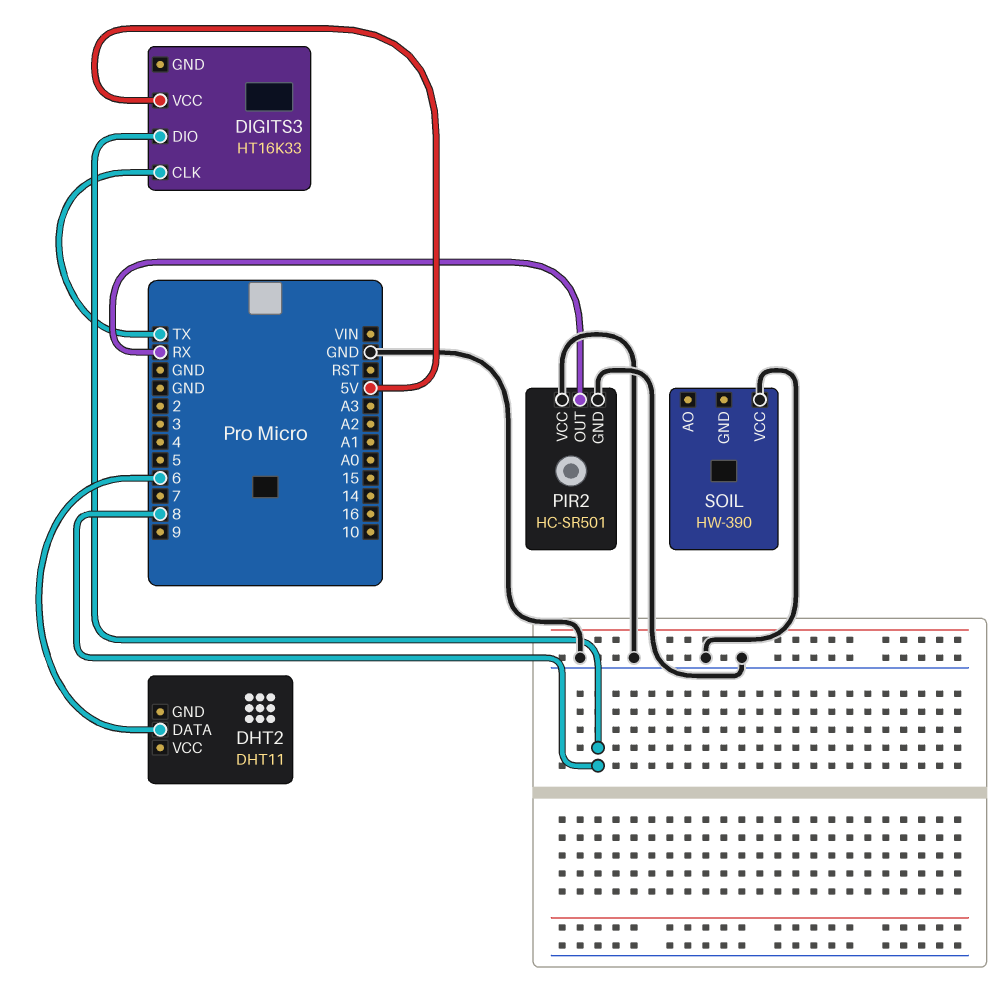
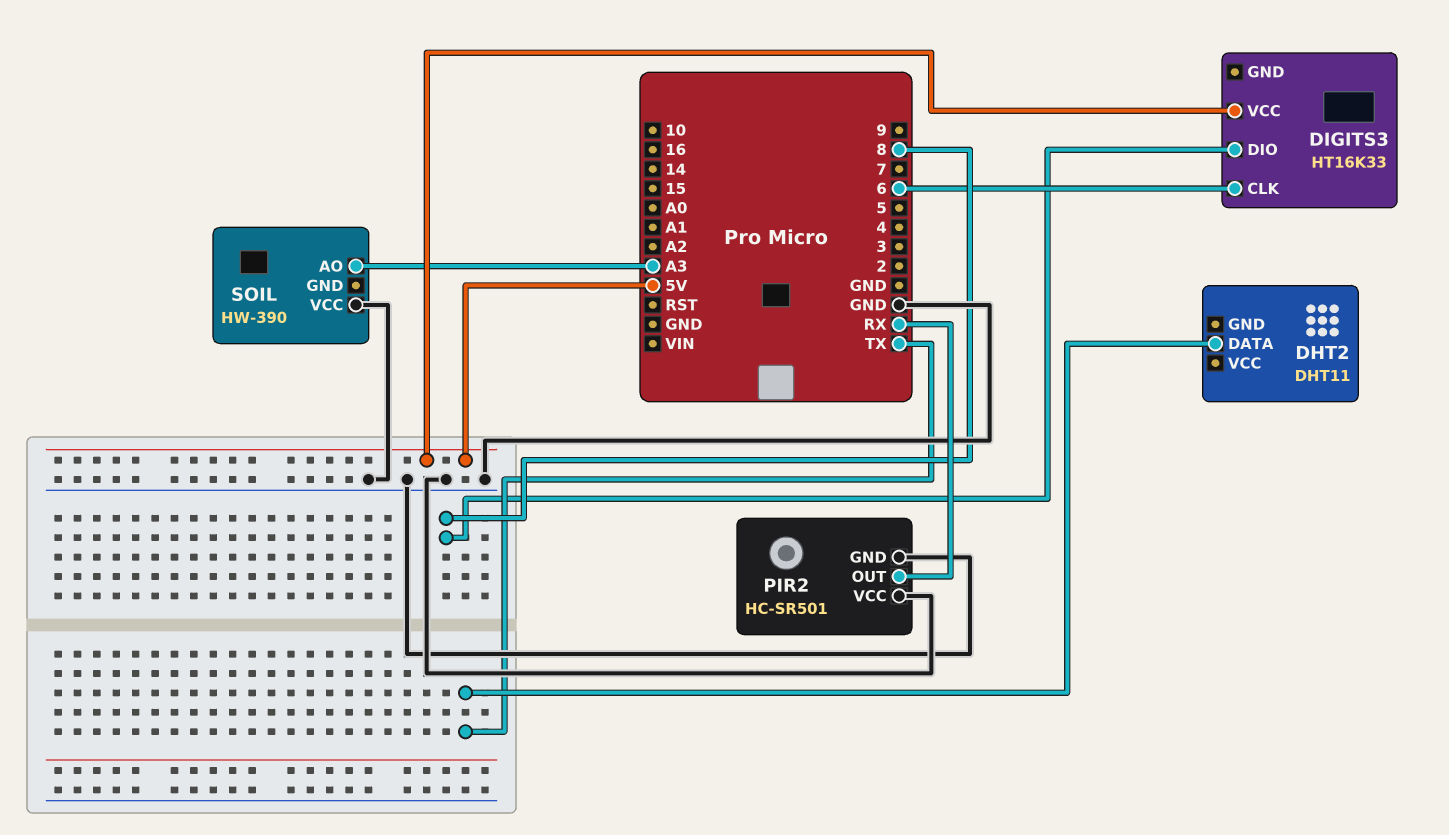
DHT2 pin DATA: 6 -> TX
DIGITS3 pin CLK: TX -> 6
SOIL pin AO: none -> A3

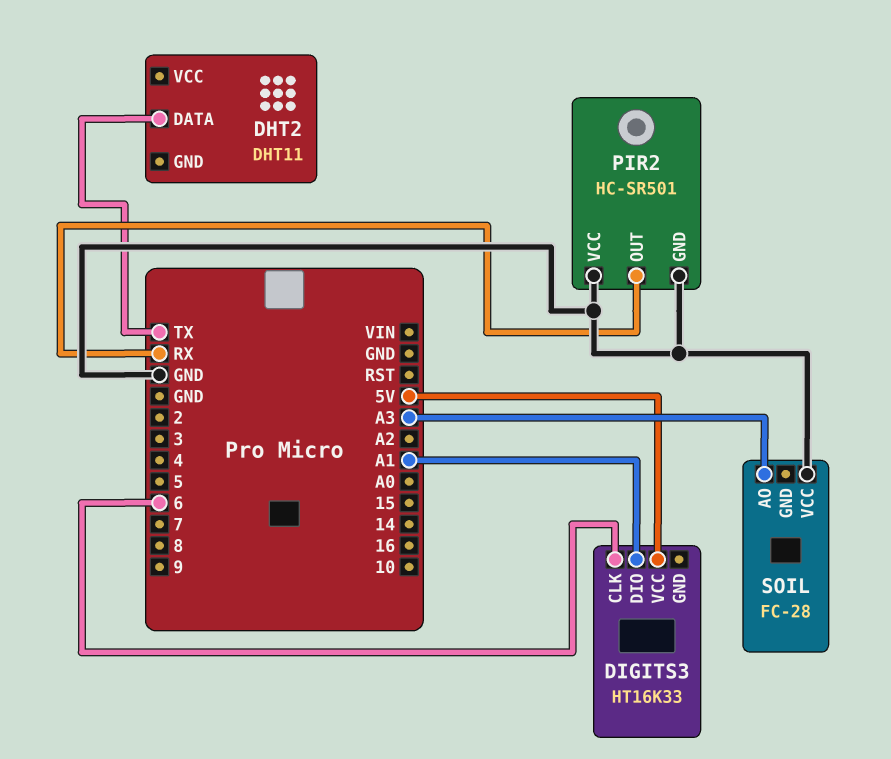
DIGITS3 pin DIO: 8 -> A1
SOIL: HW-390 -> FC-28

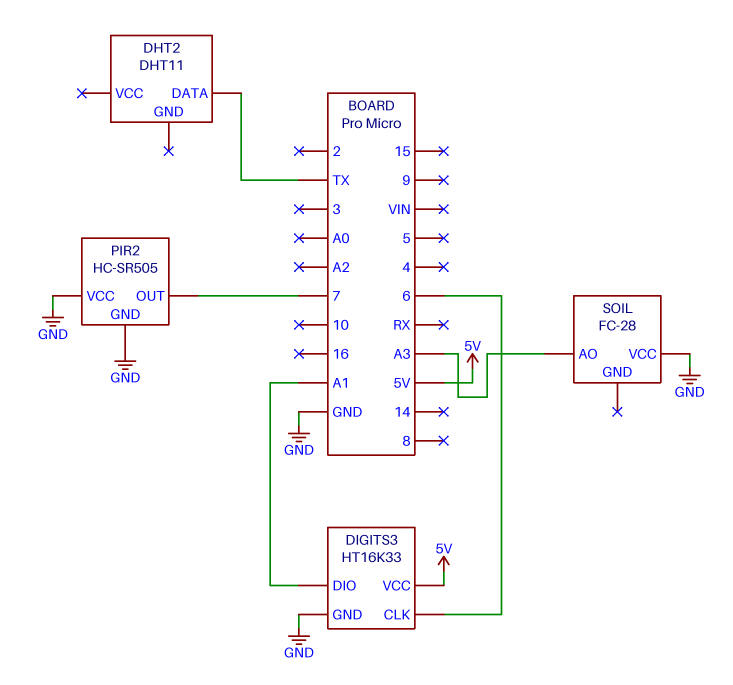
DIGITS3 pin GND: none -> GND
PIR2: HC-SR501 -> HC-SR505
PIR2 pin OUT: RX -> 7

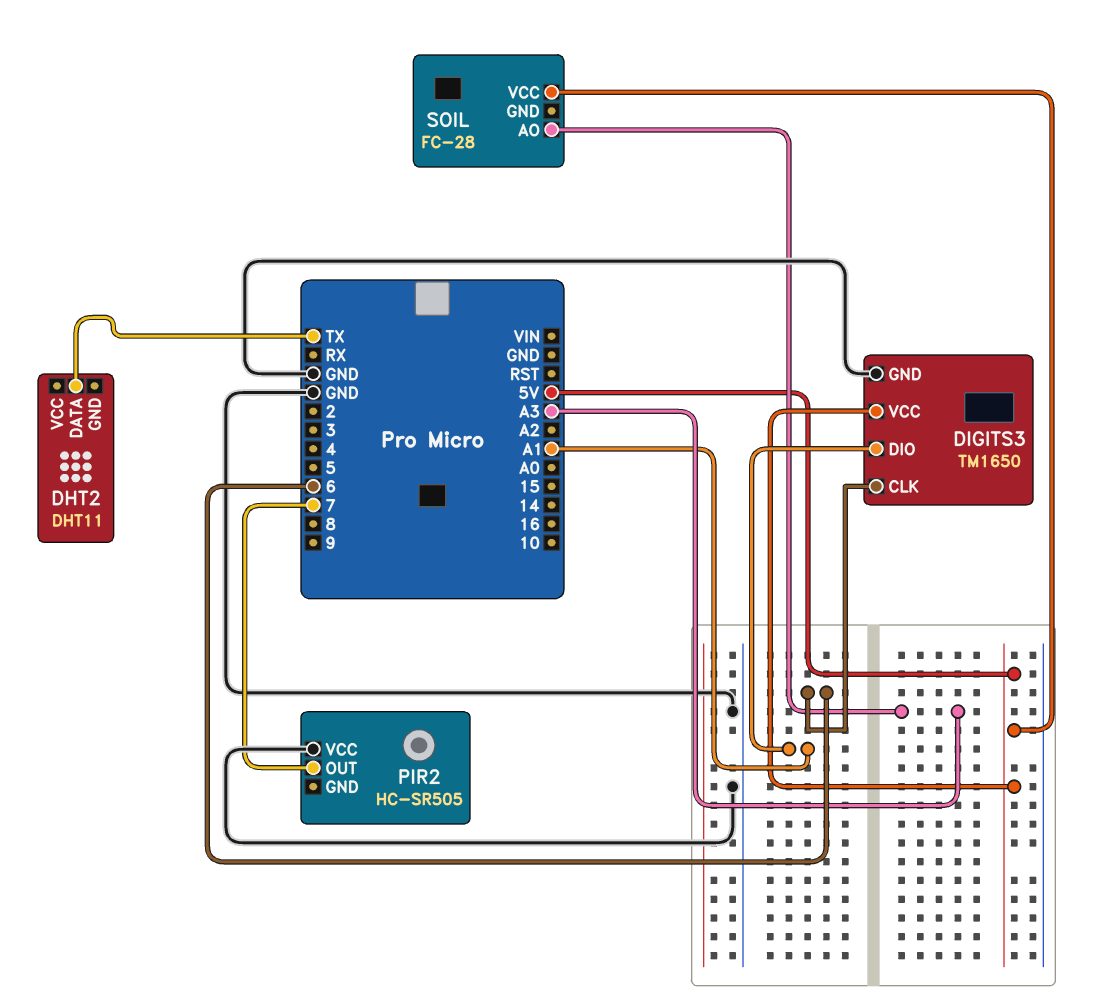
DIGITS3: HT16K33 -> TM1650
PIR2 pin GND: GND -> none
SOIL pin VCC: GND -> 5V

